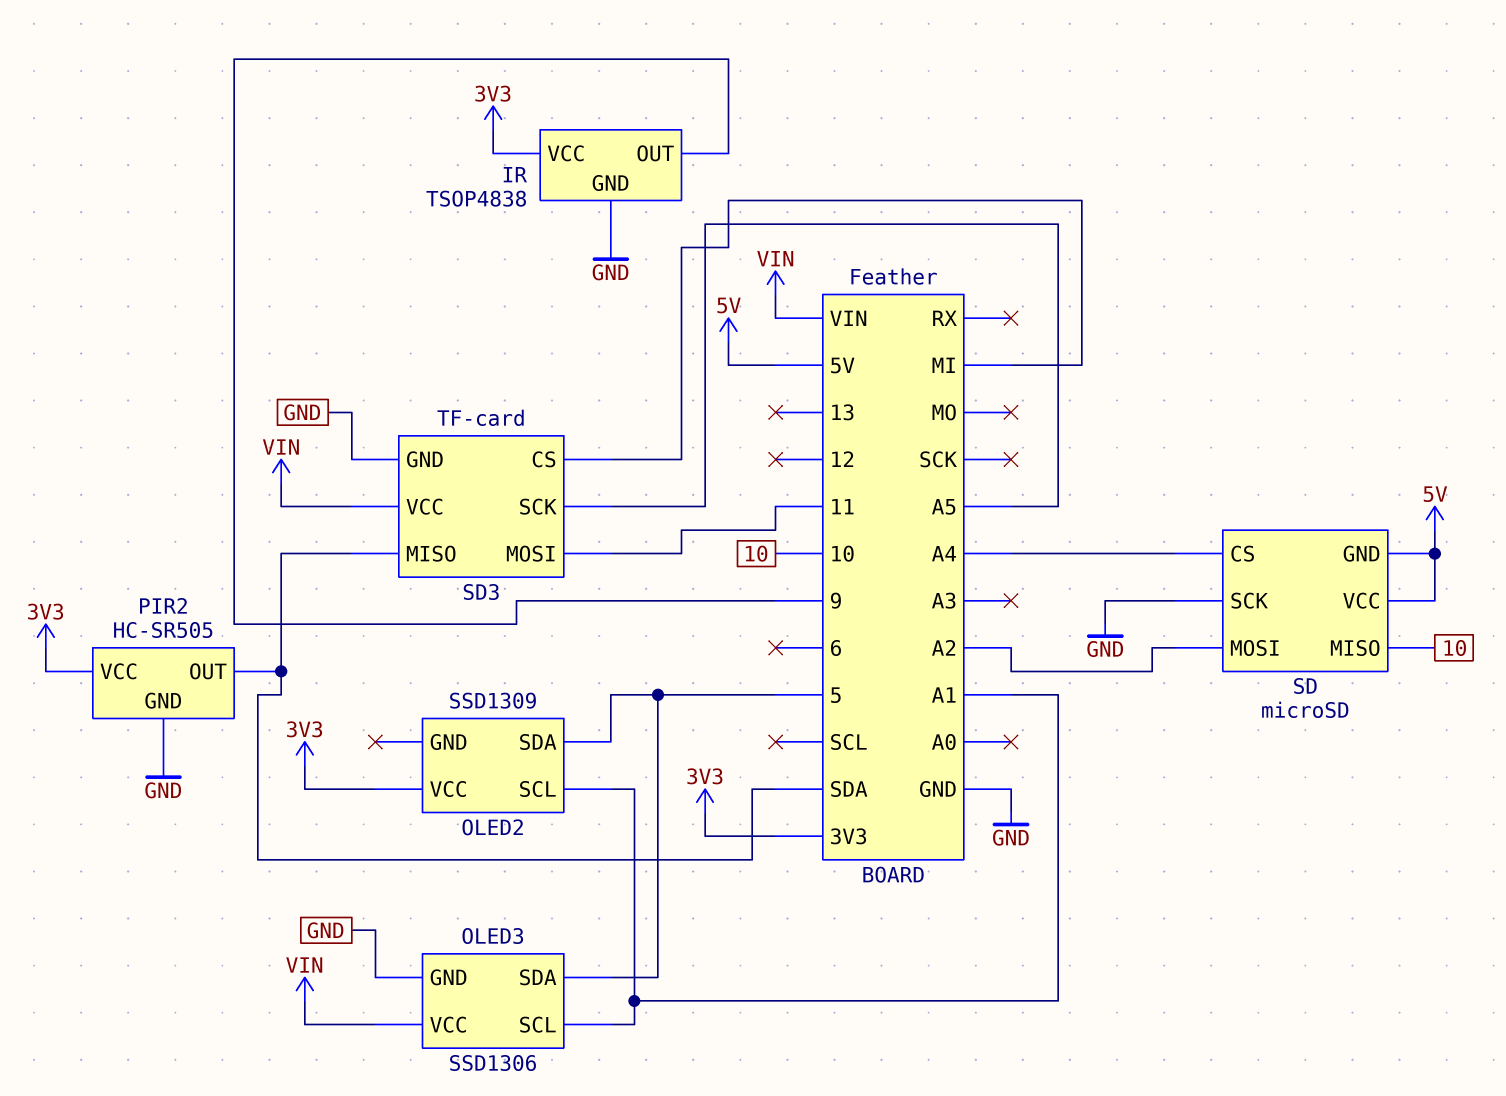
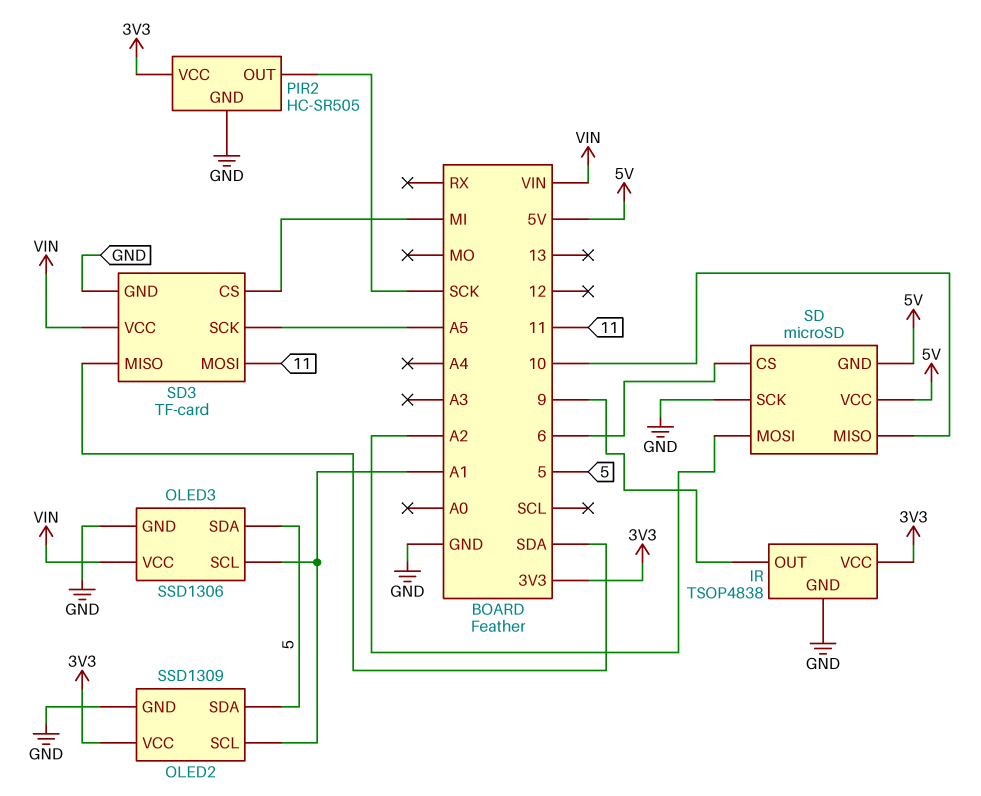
OLED2 pin GND: none -> GND
PIR2 pin OUT: SDA -> SCK
SD pin CS: A4 -> 6

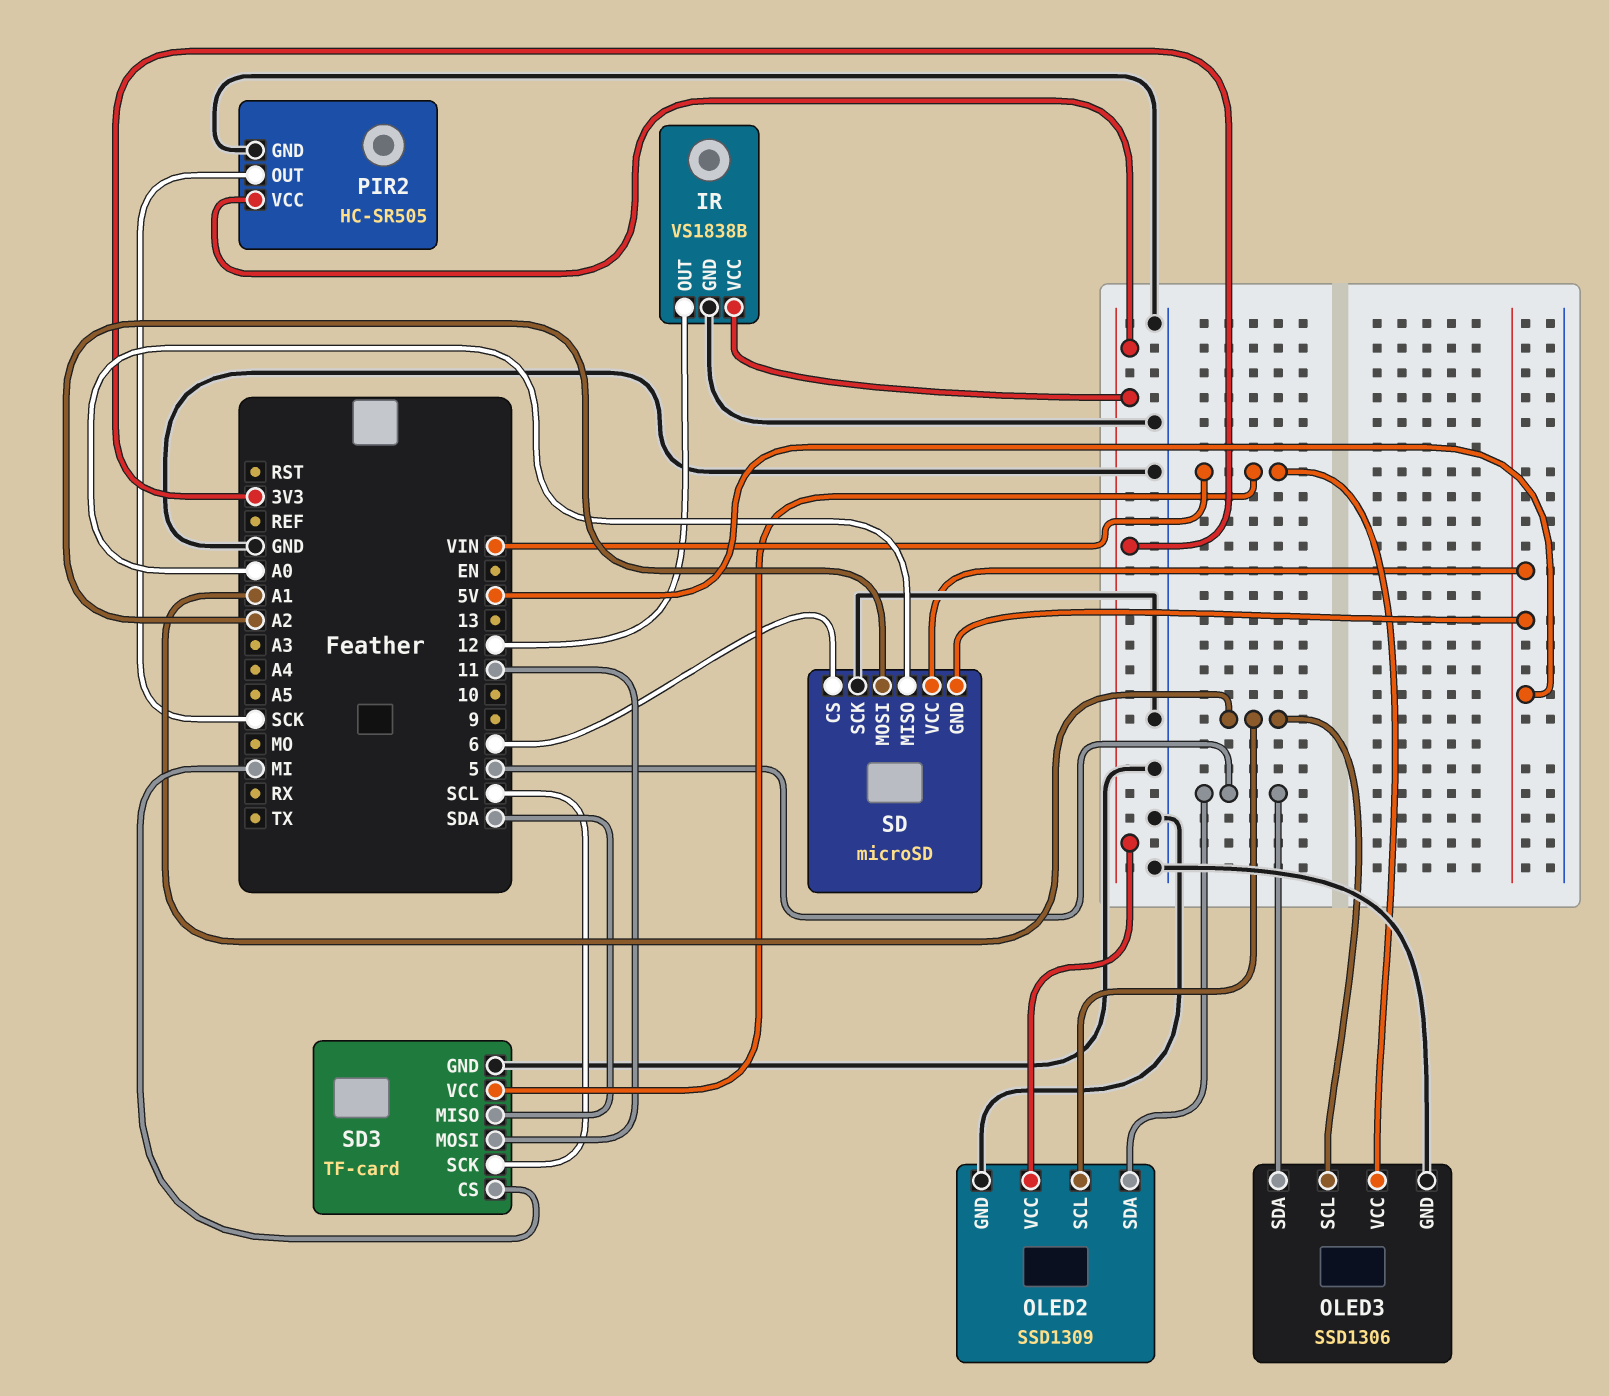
IR: TSOP4838 -> VS1838B
IR pin OUT: 9 -> 12
SD pin MISO: 10 -> A0
SD3 pin SCK: A5 -> SCL

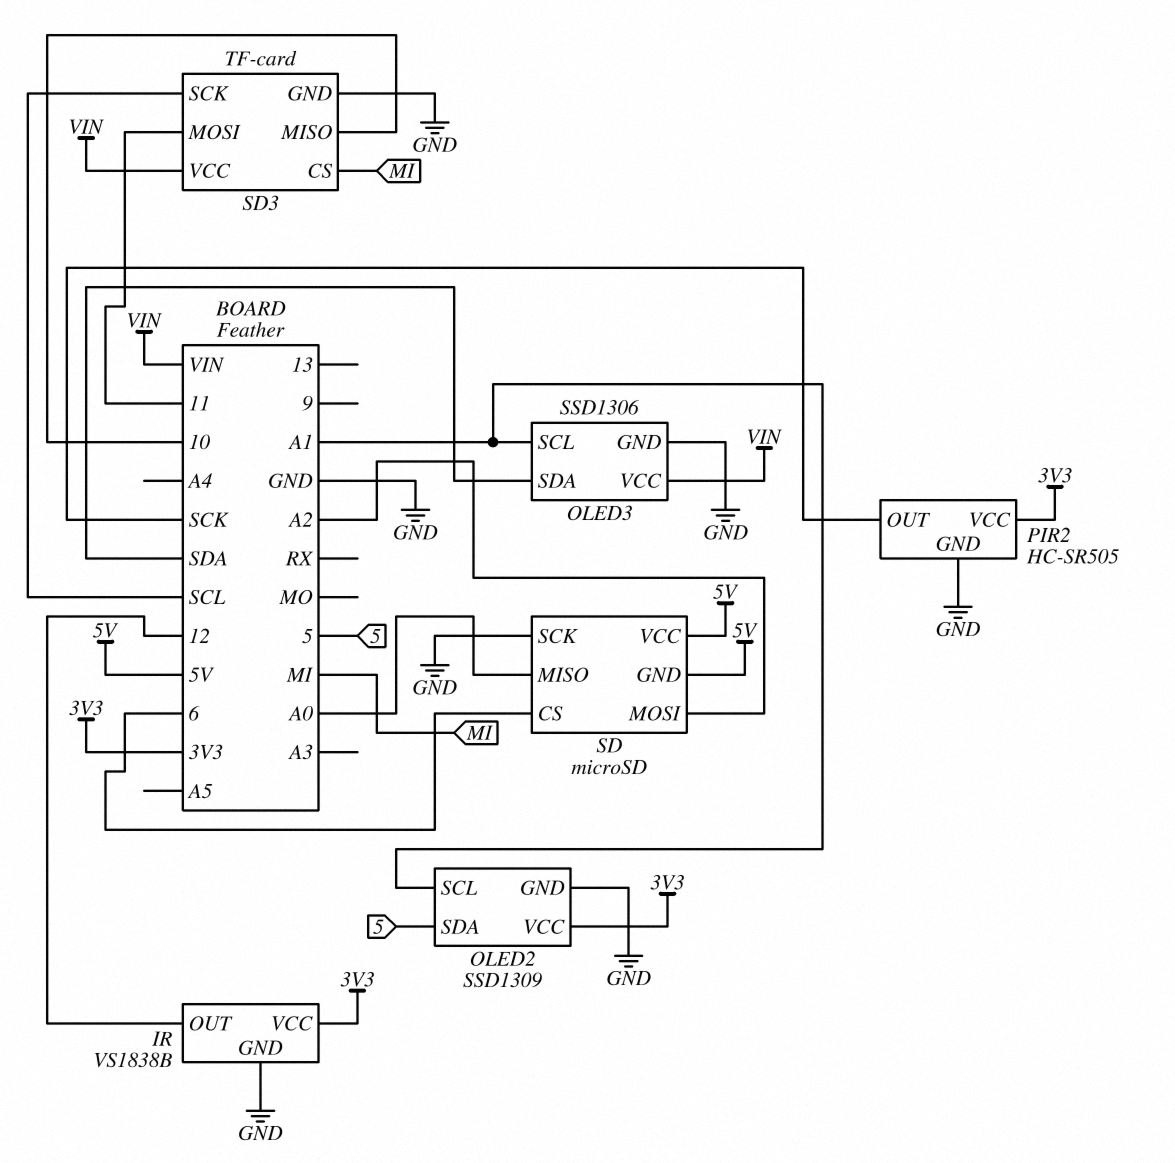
OLED3 pin SDA: 5 -> SDA
SD3 pin MISO: SDA -> 10

